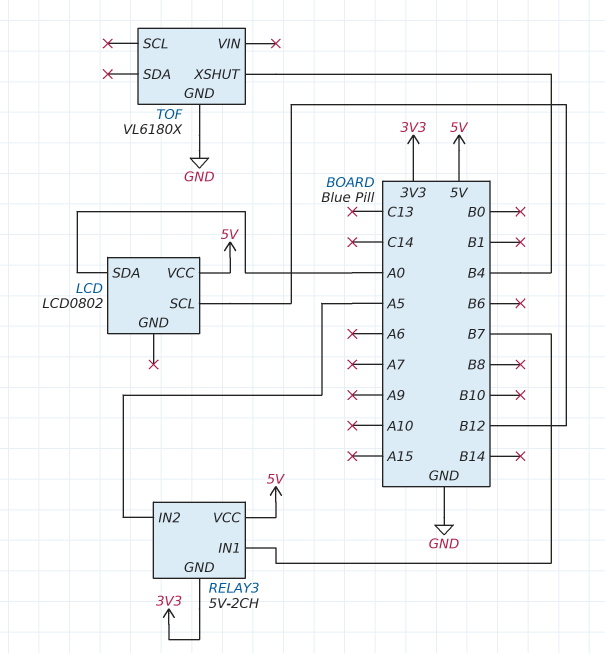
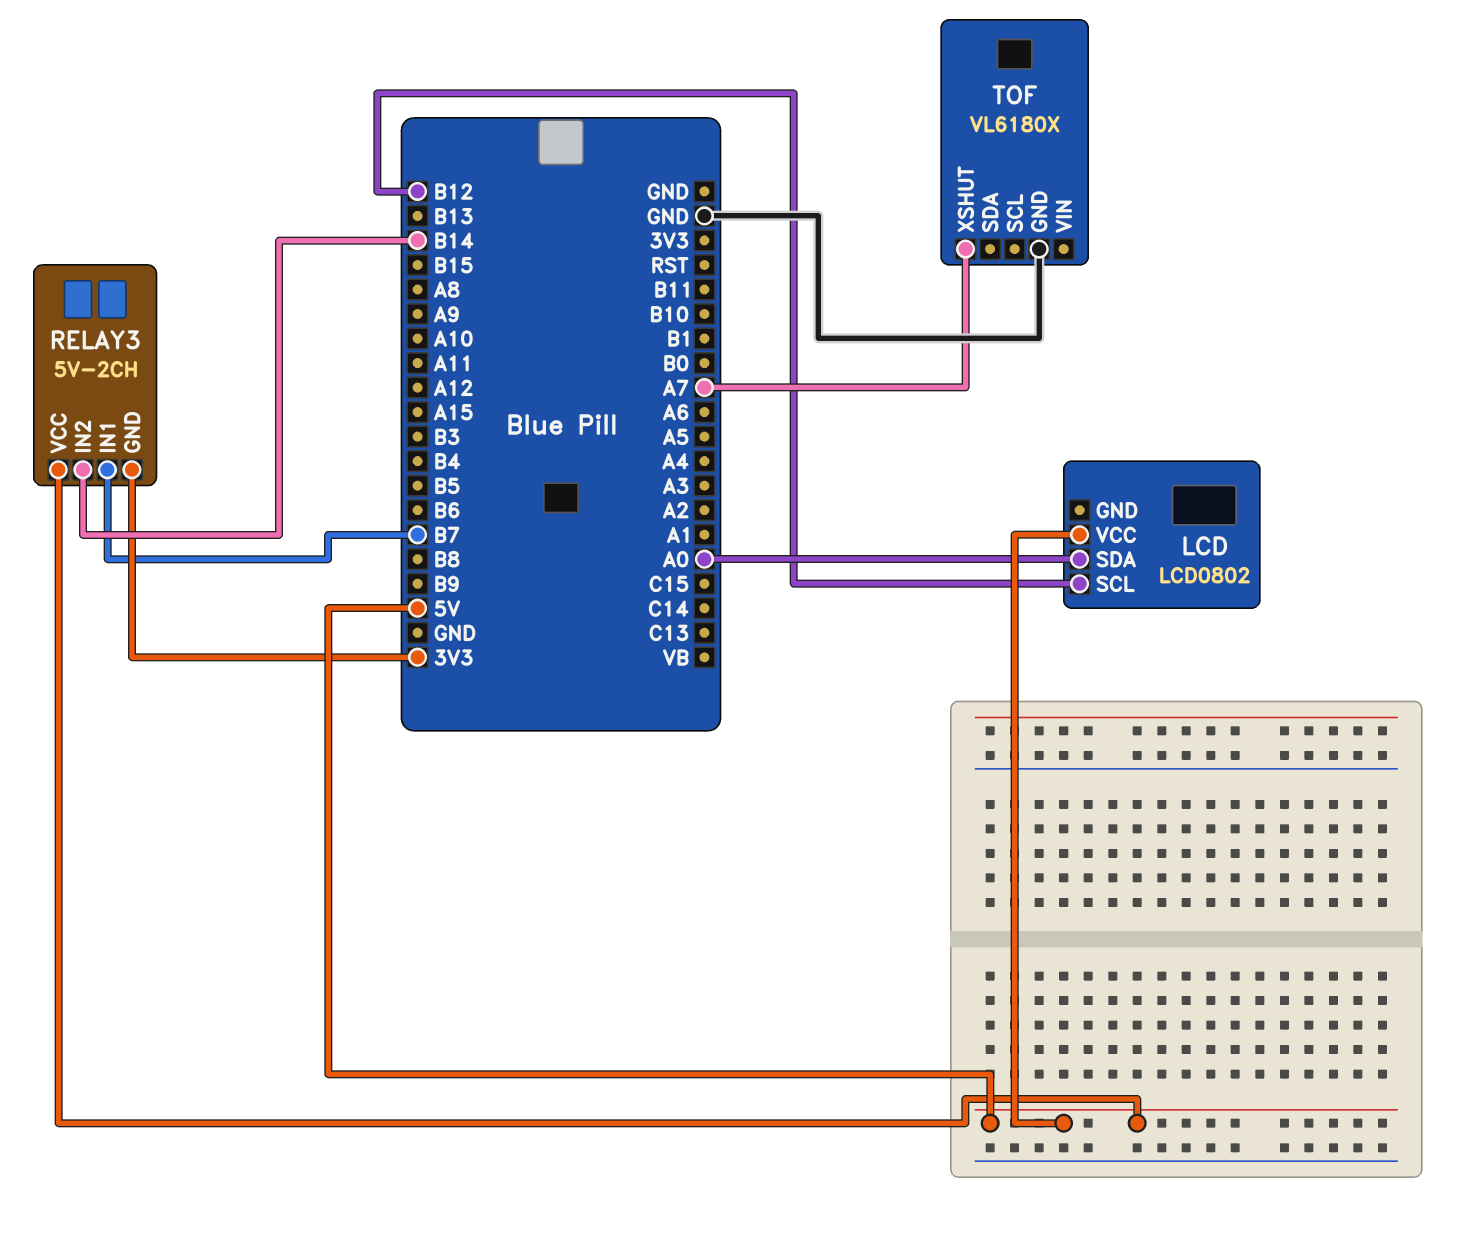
RELAY3 pin IN2: A5 -> B14
TOF pin XSHUT: B4 -> A7

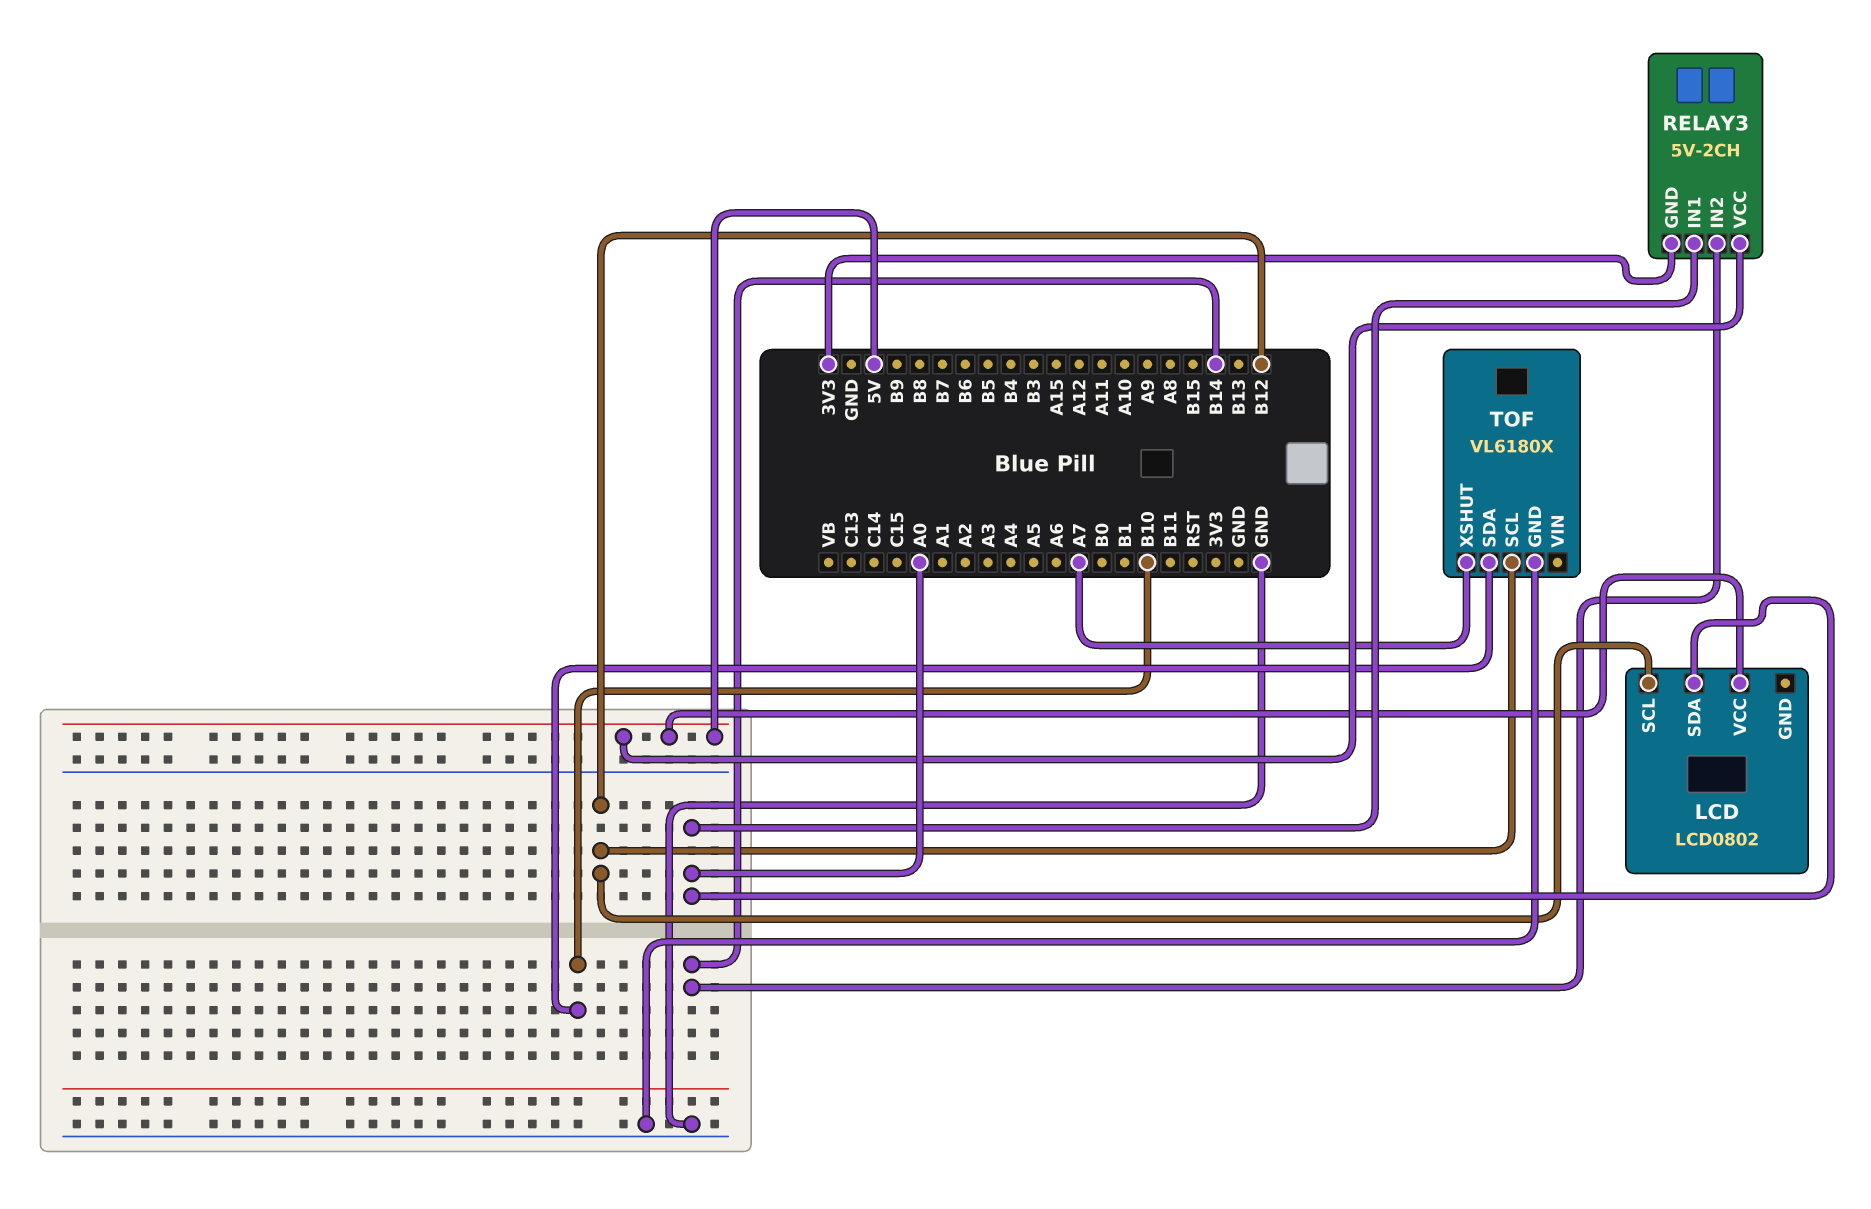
RELAY3 pin IN1: B7 -> A0
TOF pin SCL: none -> B12
TOF pin SDA: none -> B10

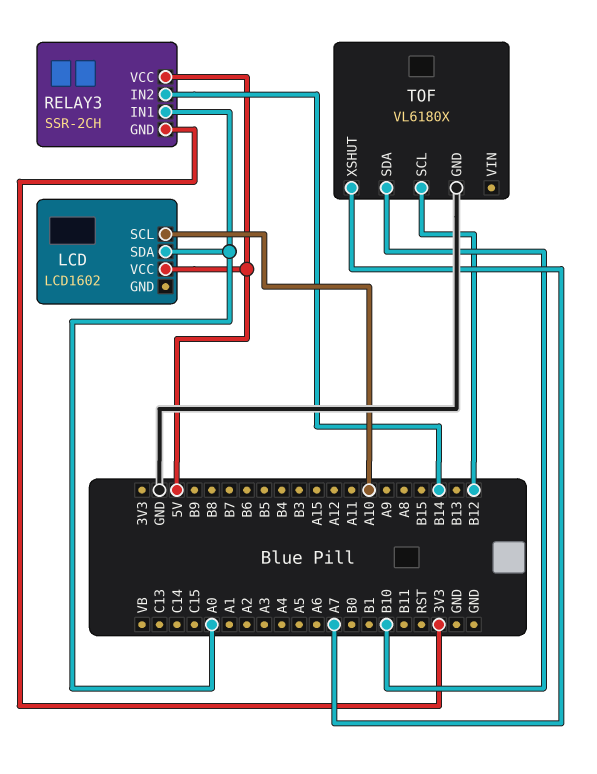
LCD: LCD0802 -> LCD1602
LCD pin SCL: B12 -> A10
RELAY3: 5V-2CH -> SSR-2CH

